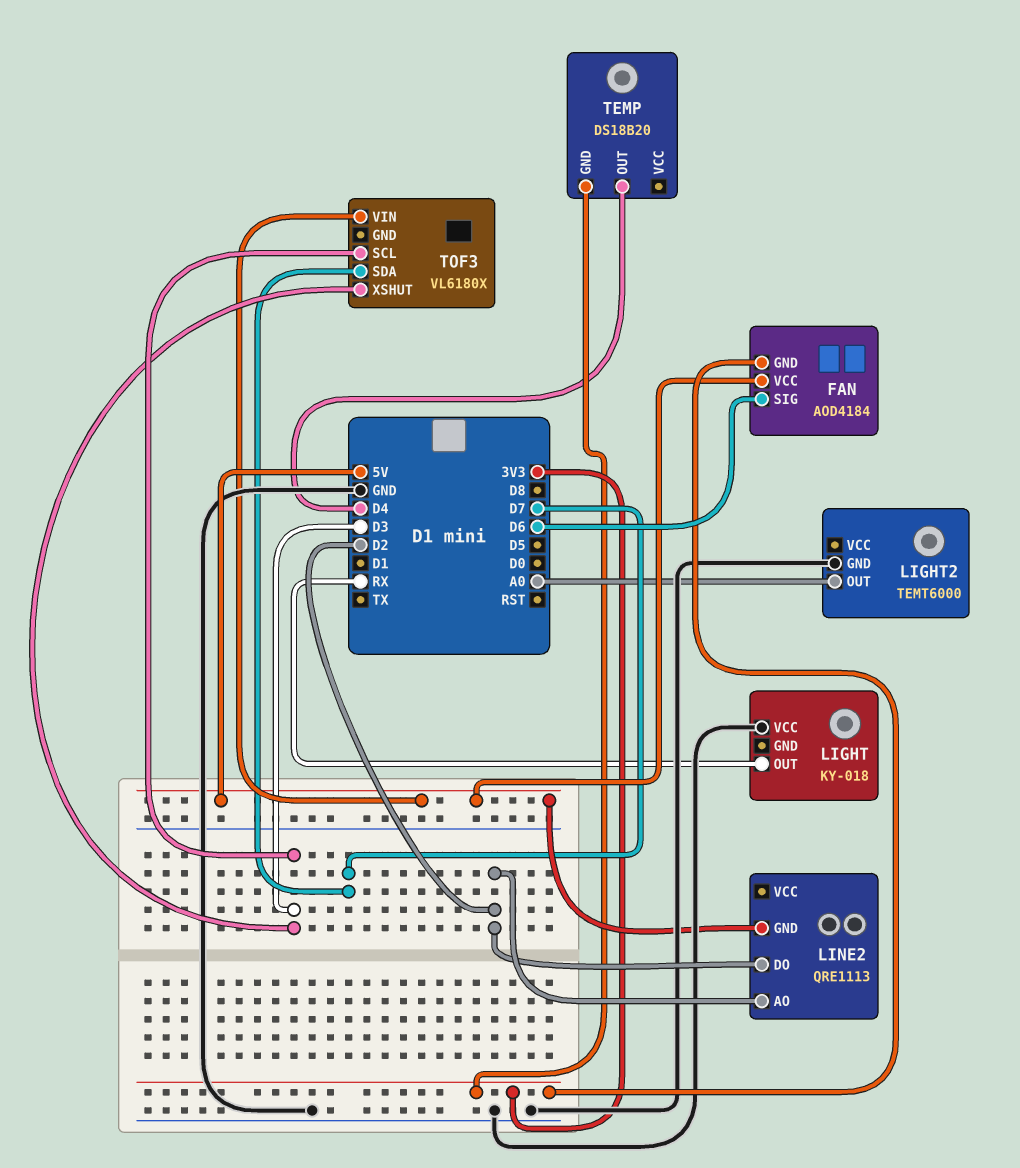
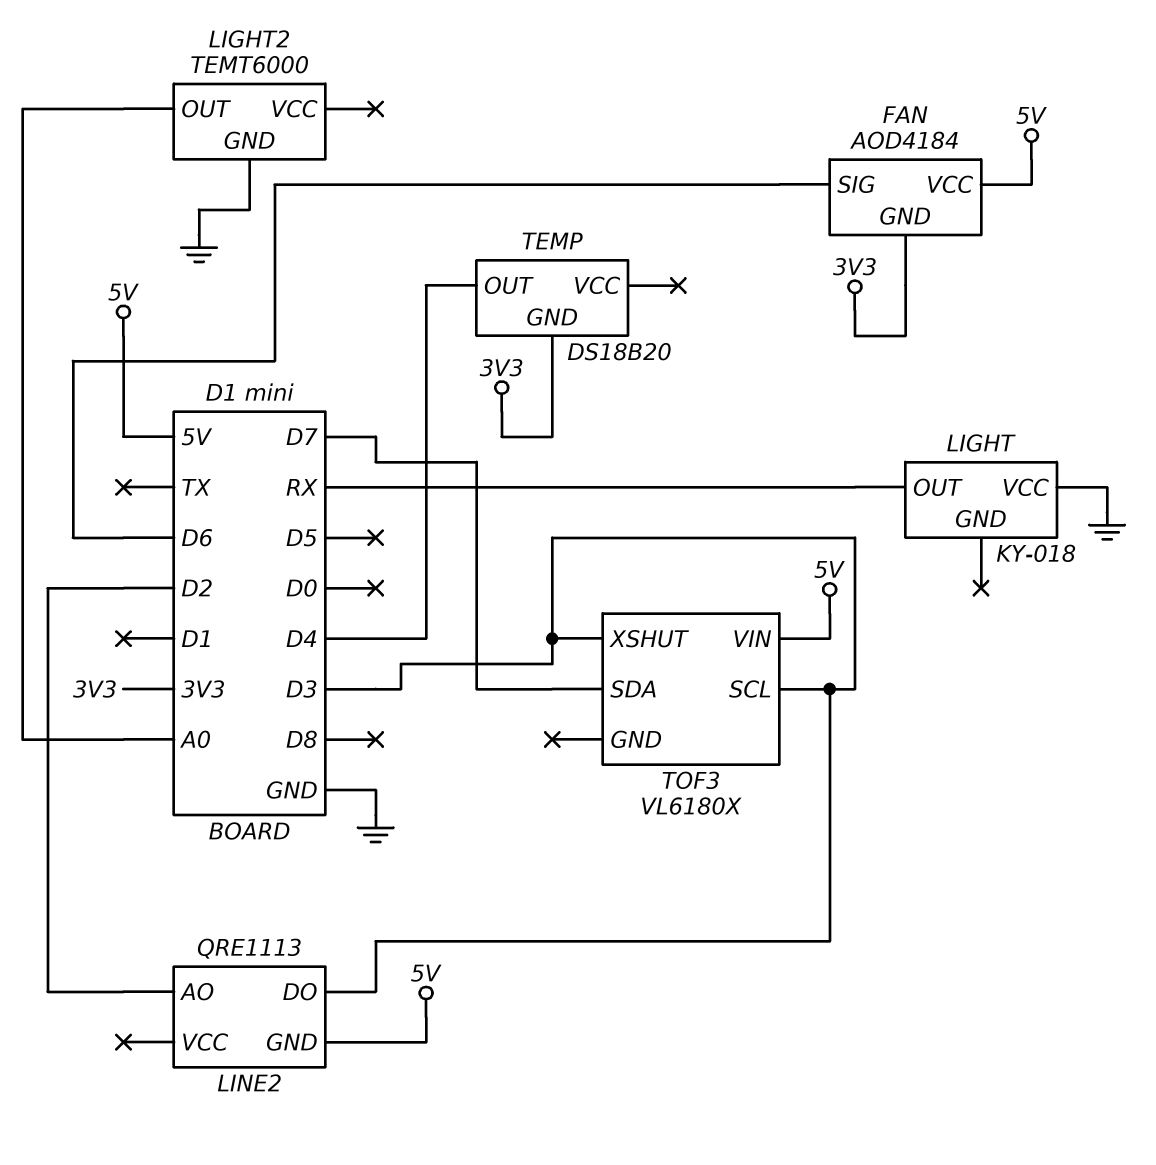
LINE2 pin DO: D2 -> D3

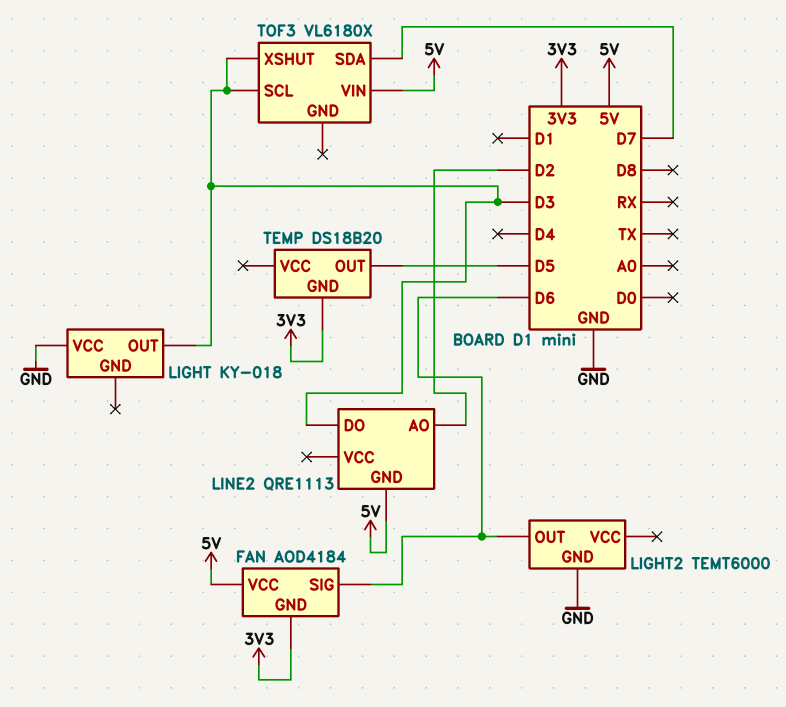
LIGHT pin OUT: RX -> D3
LIGHT2 pin OUT: A0 -> D6
TEMP pin OUT: D4 -> D5

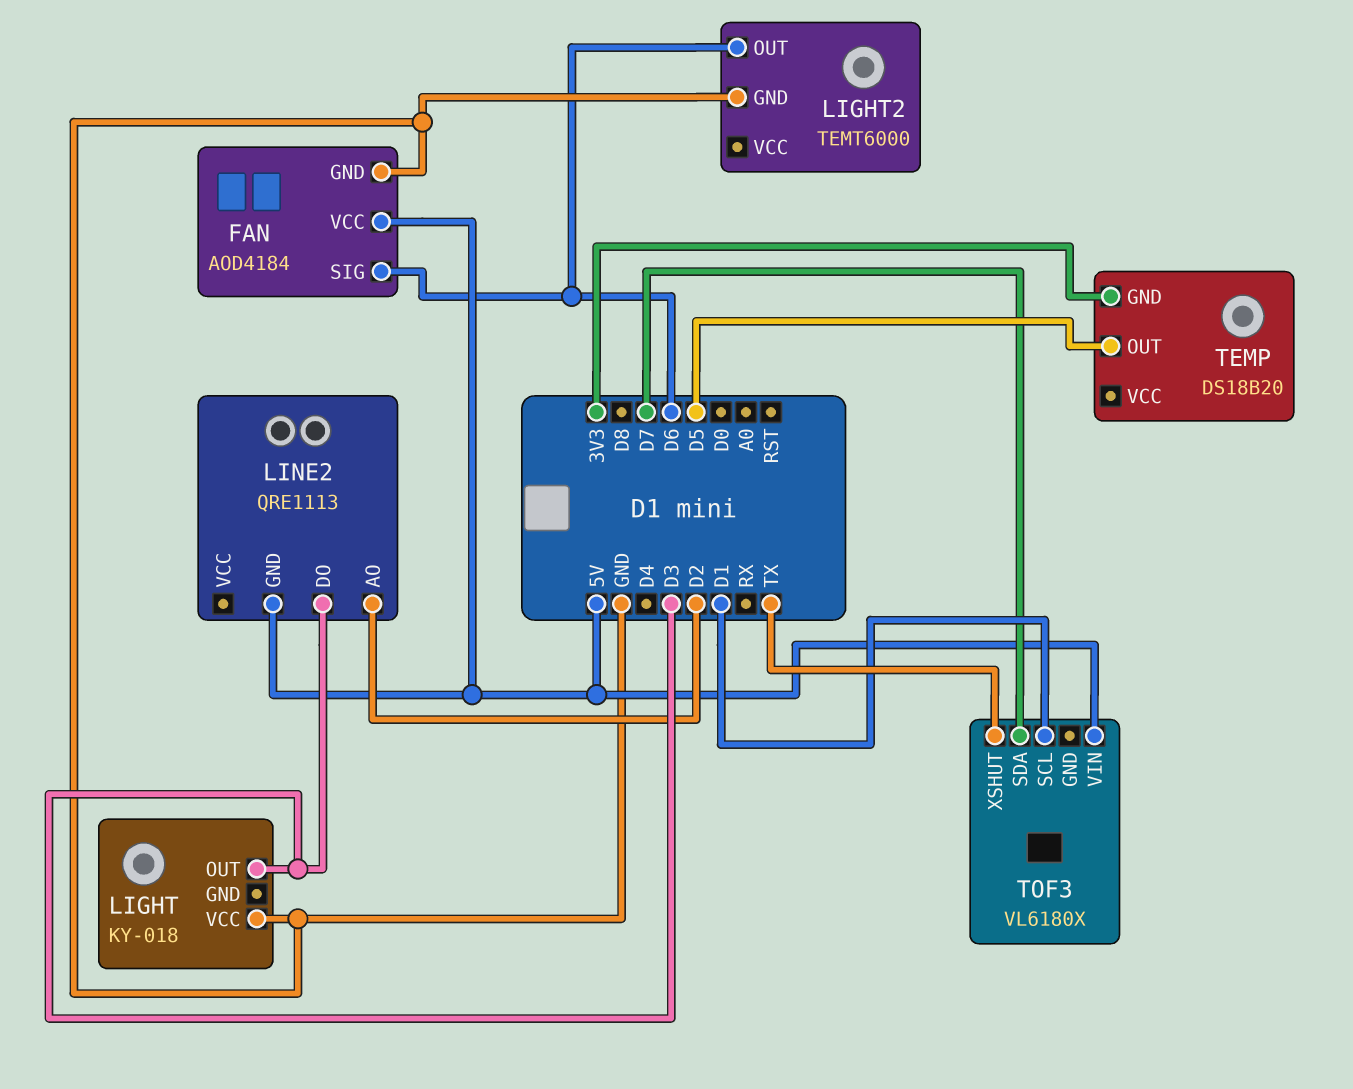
FAN pin GND: 3V3 -> GND
TOF3 pin SCL: D3 -> D1
TOF3 pin XSHUT: D3 -> TX

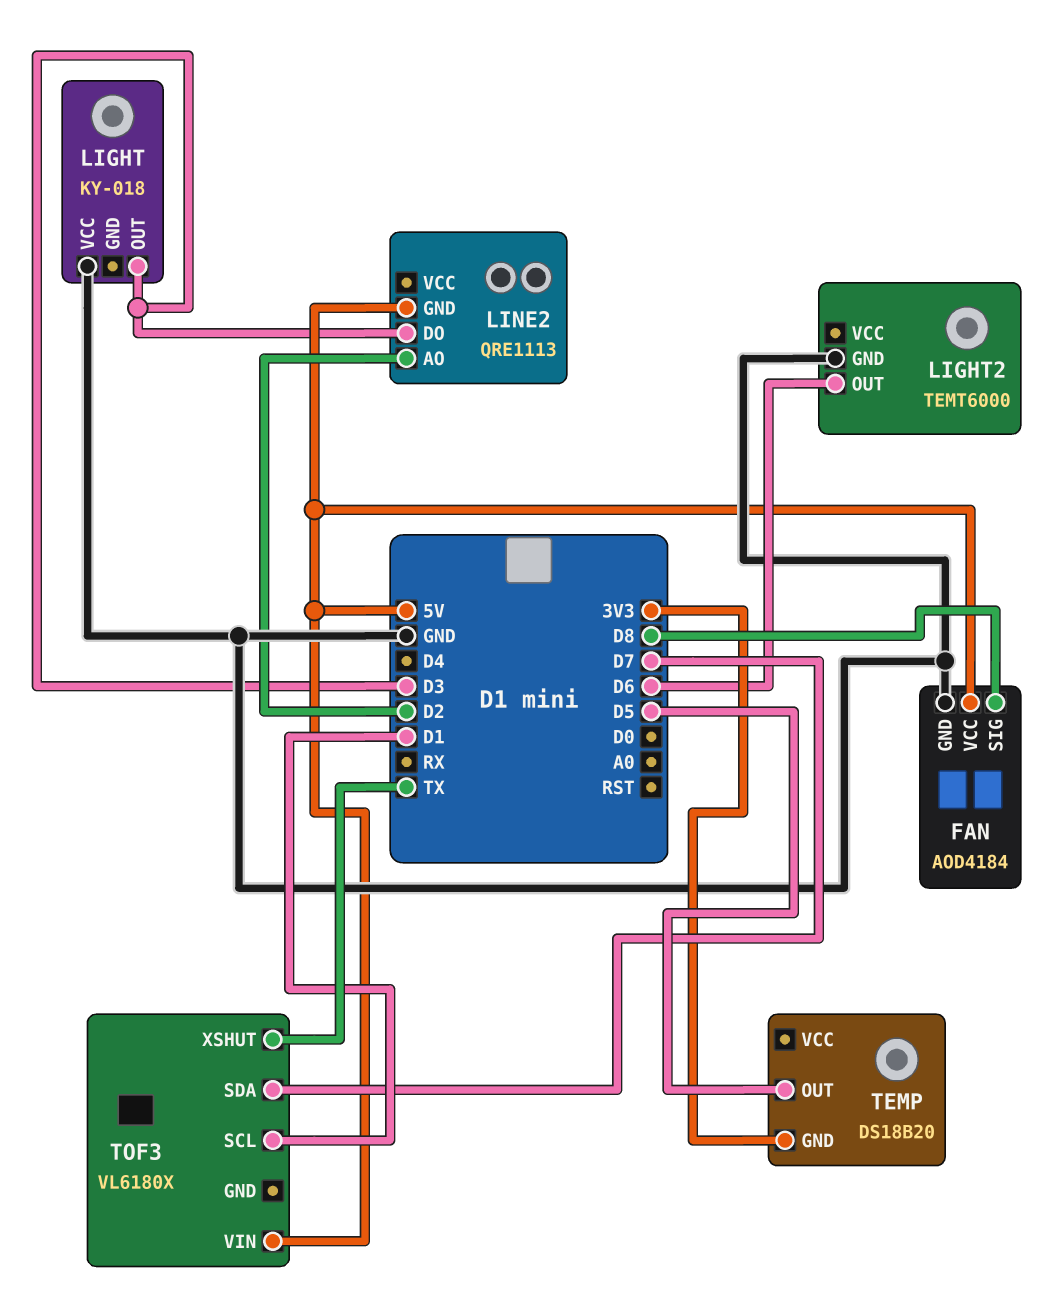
FAN pin SIG: D6 -> D8

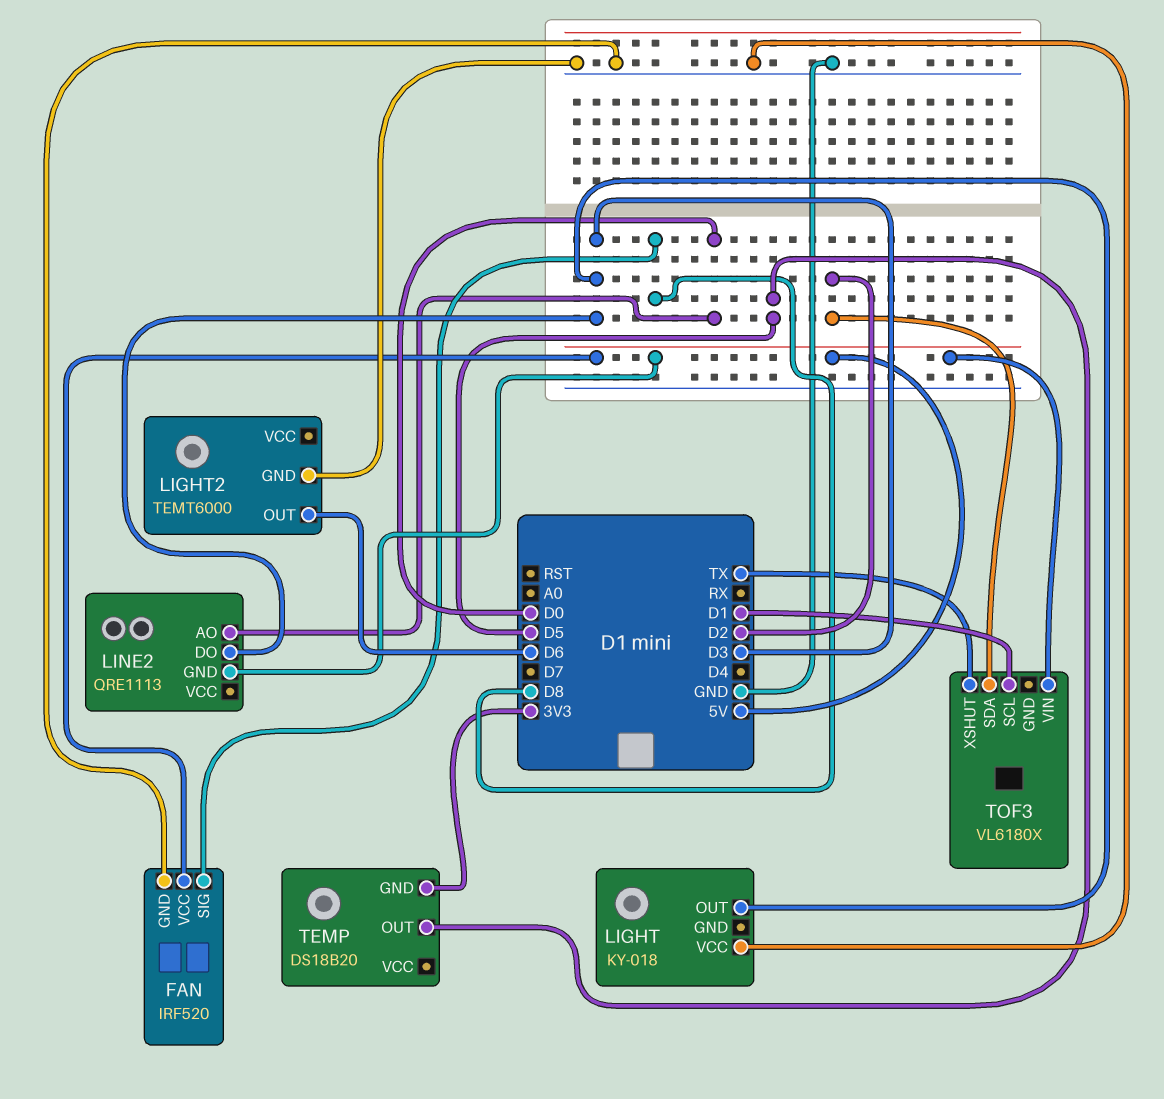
FAN: AOD4184 -> IRF520
LINE2 pin AO: D2 -> D0
TOF3 pin SDA: D7 -> D2

